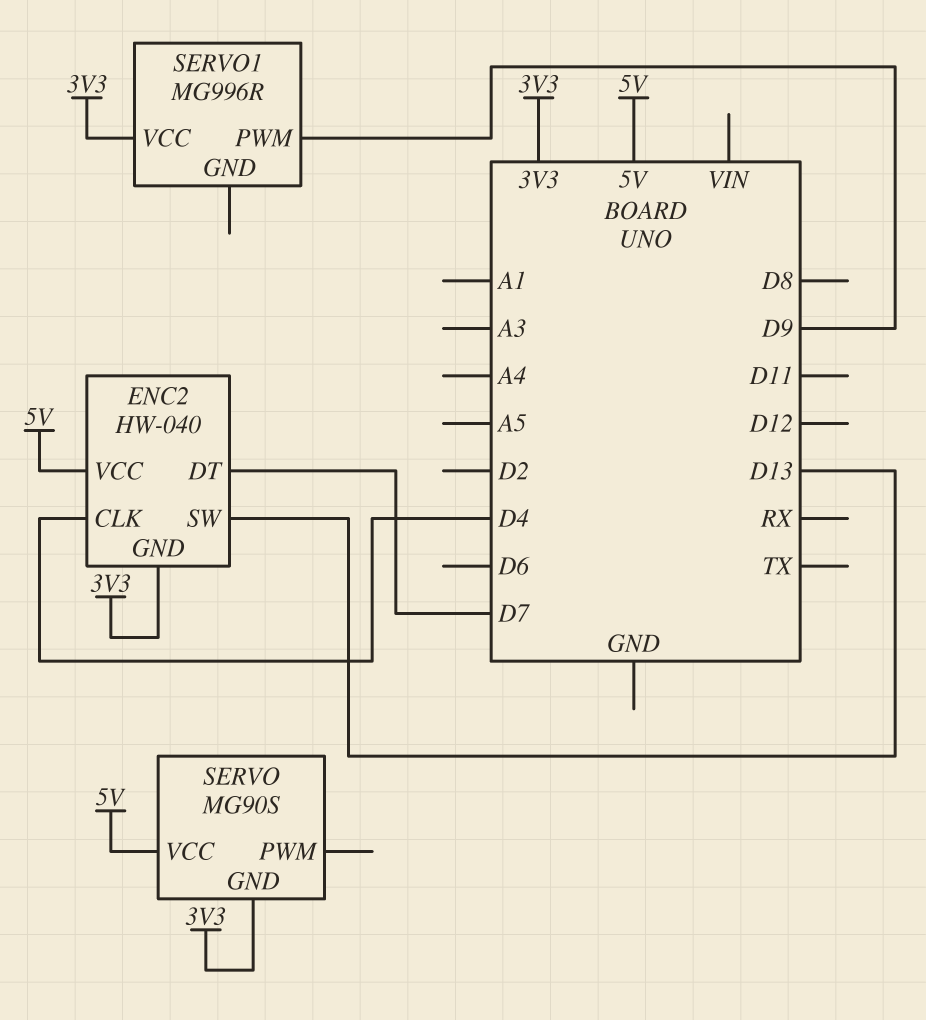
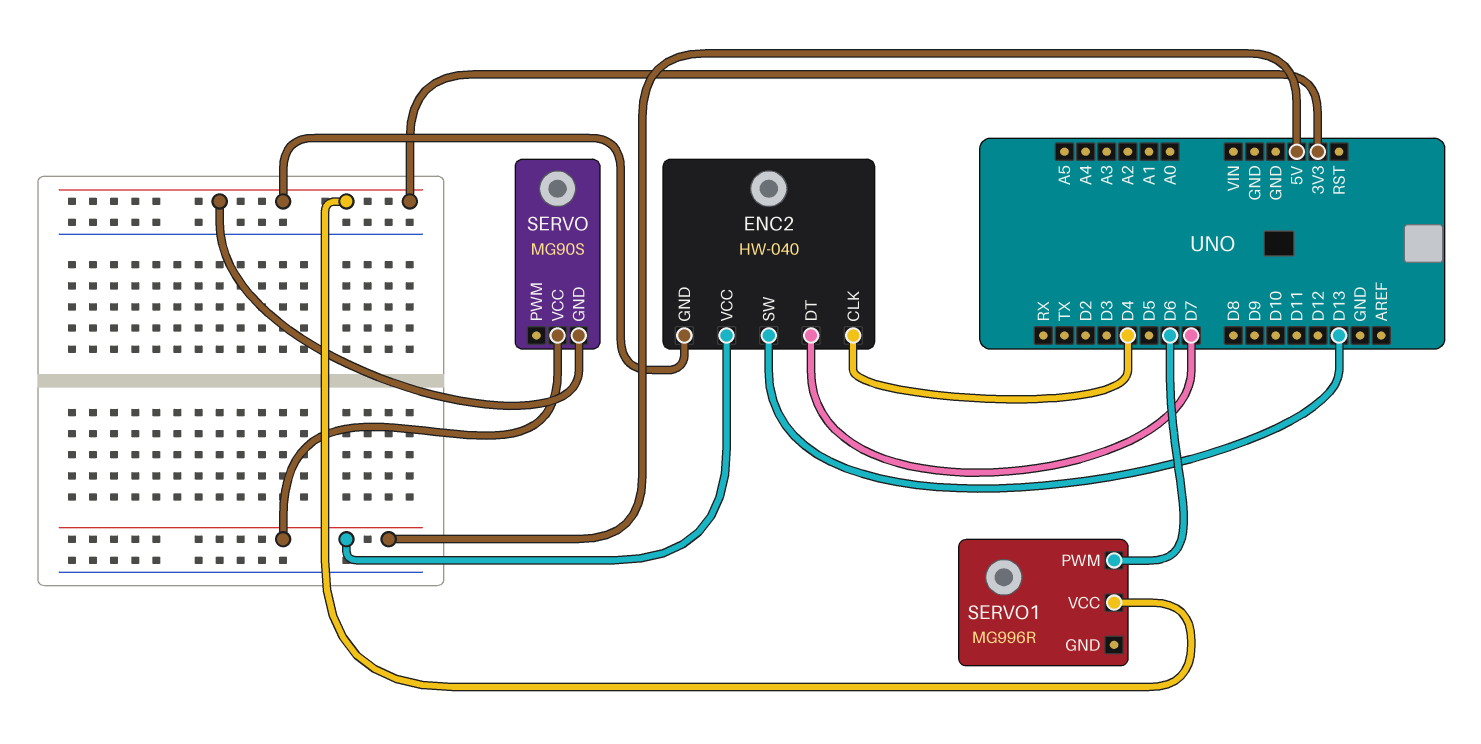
SERVO1 pin PWM: D9 -> D6

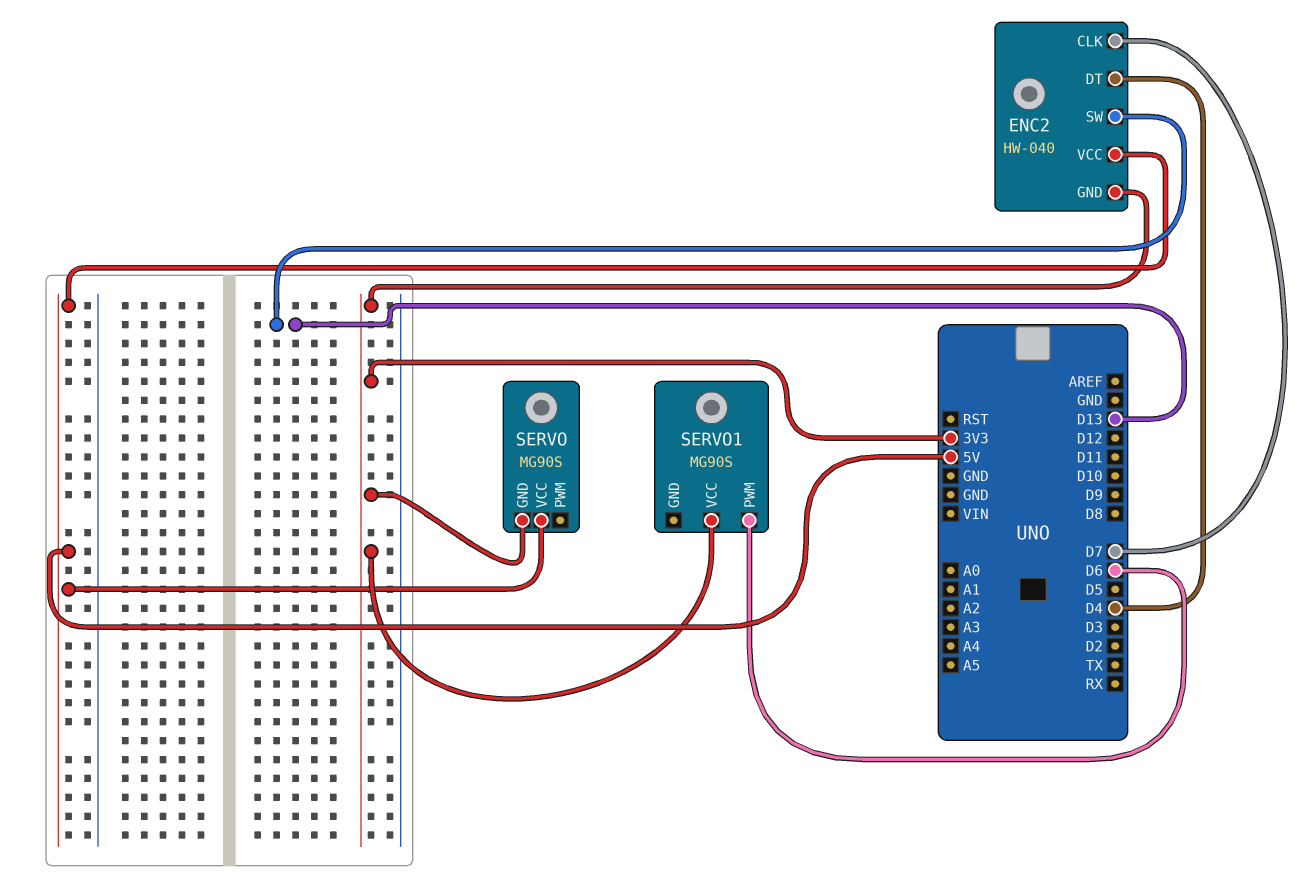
ENC2 pin CLK: D4 -> D7
ENC2 pin DT: D7 -> D4
SERVO1: MG996R -> MG90S

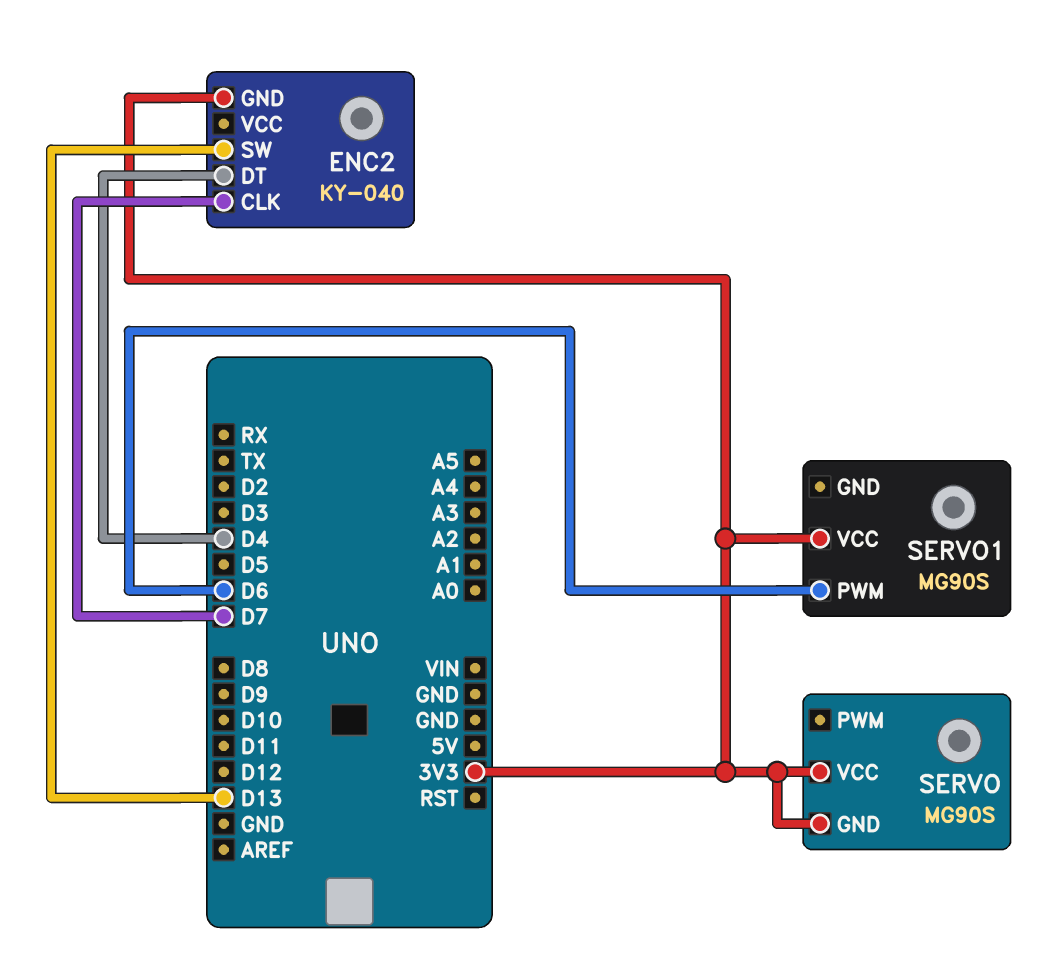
ENC2: HW-040 -> KY-040
ENC2 pin VCC: 5V -> none
SERVO pin VCC: 5V -> 3V3

